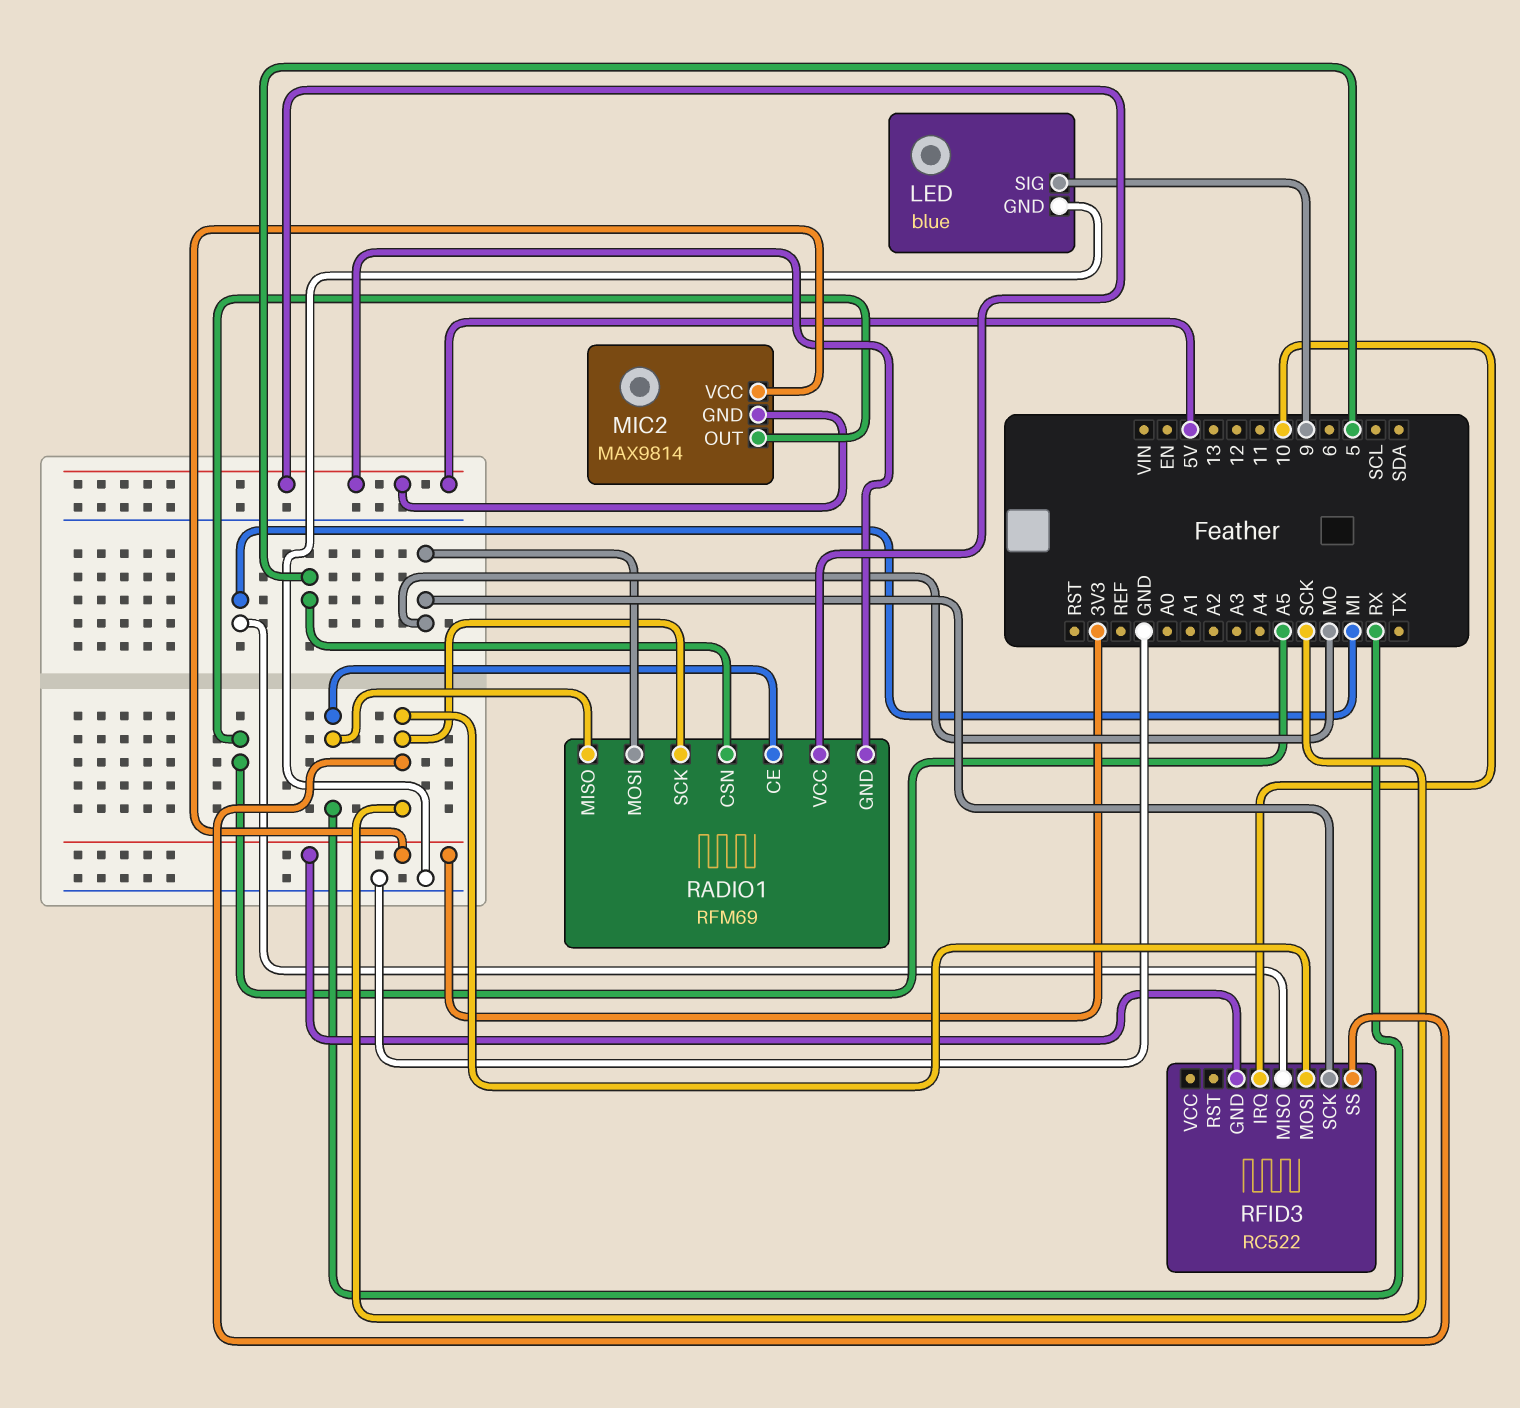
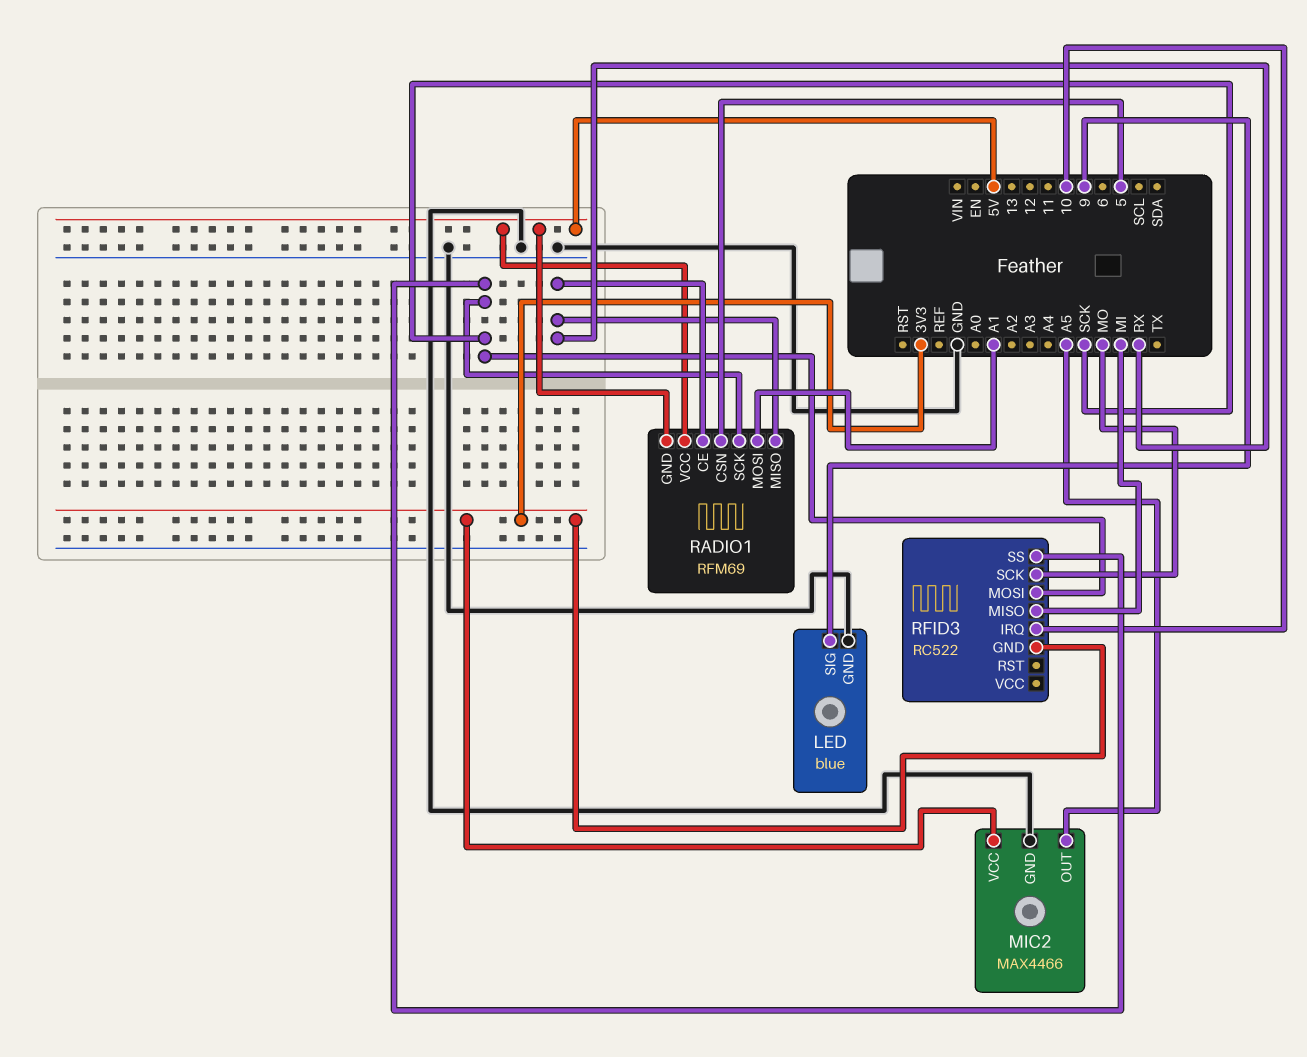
MIC2: MAX9814 -> MAX4466
MIC2 pin GND: 5V -> GND
RADIO1 pin MOSI: MO -> A1

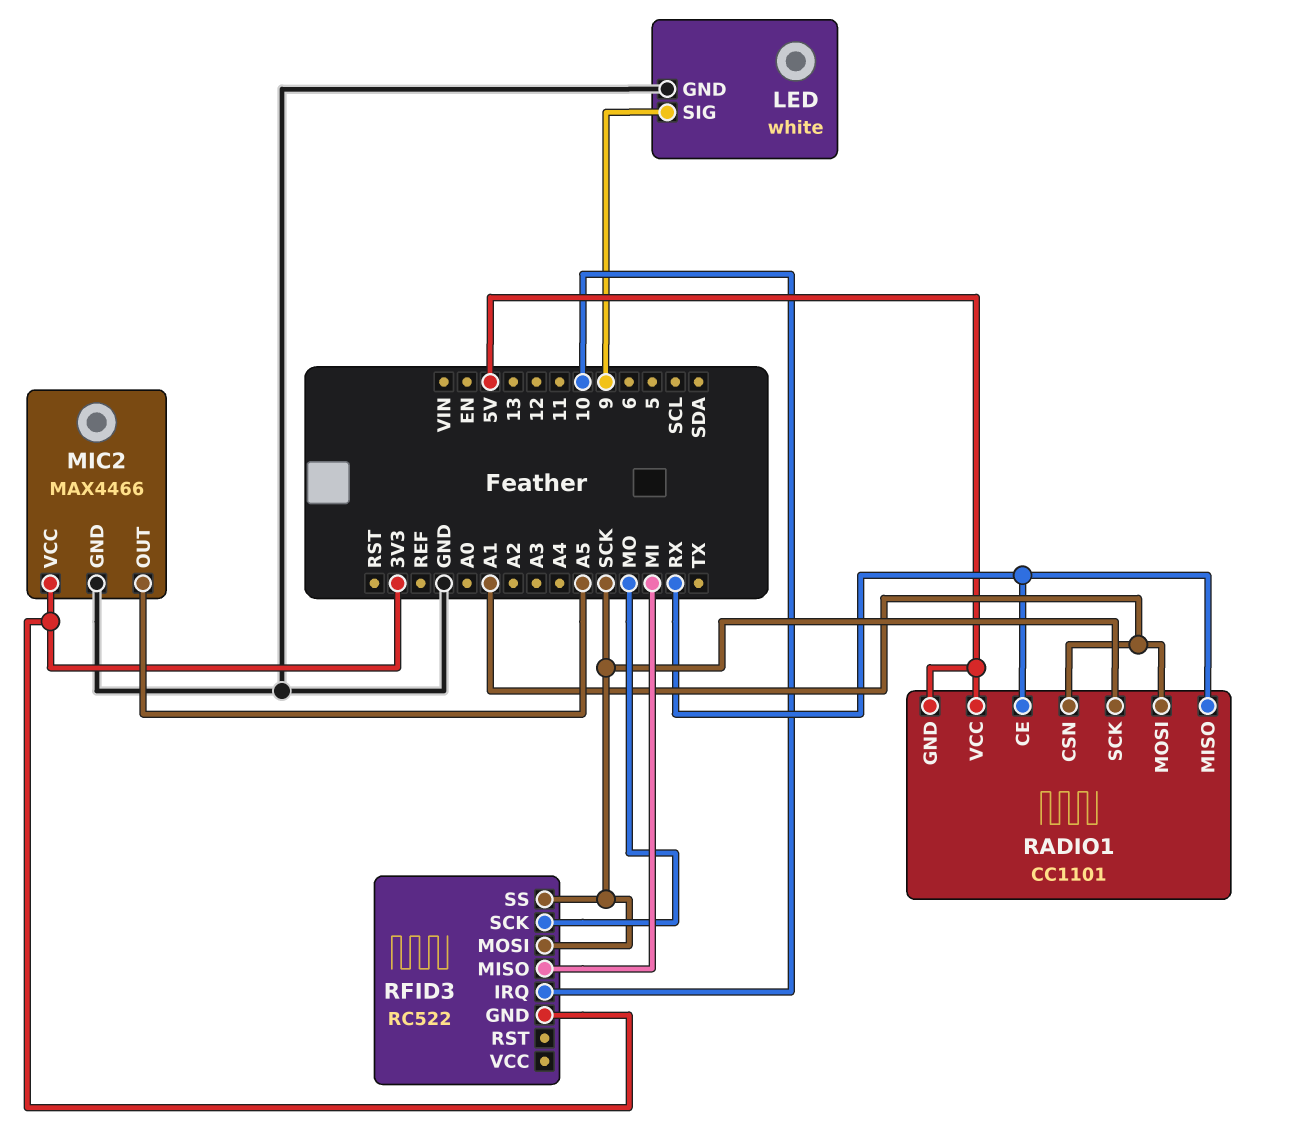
LED: blue -> white
RADIO1: RFM69 -> CC1101
RADIO1 pin CSN: 5 -> A1

